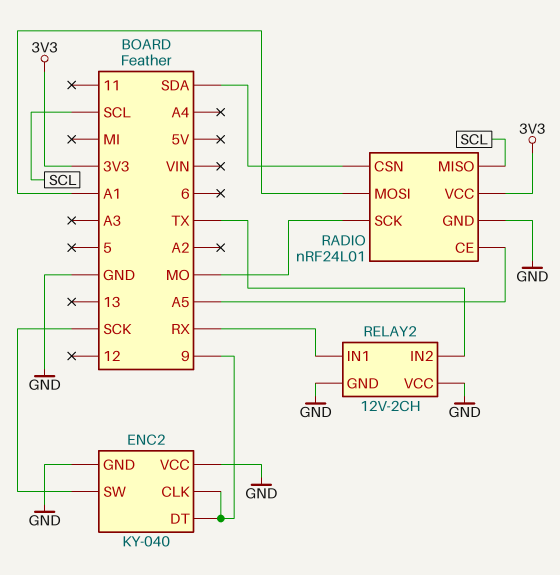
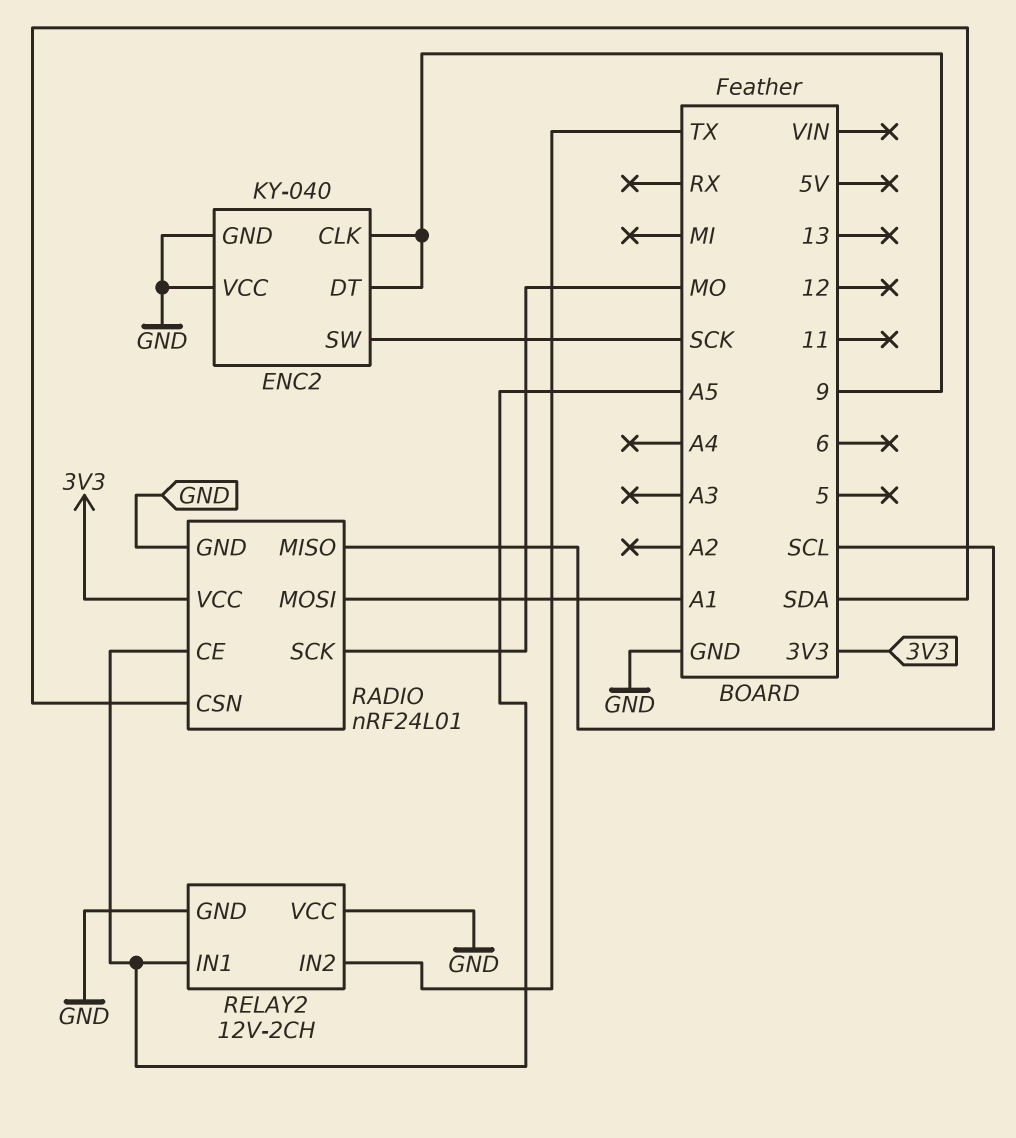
RELAY2 pin IN1: RX -> A5

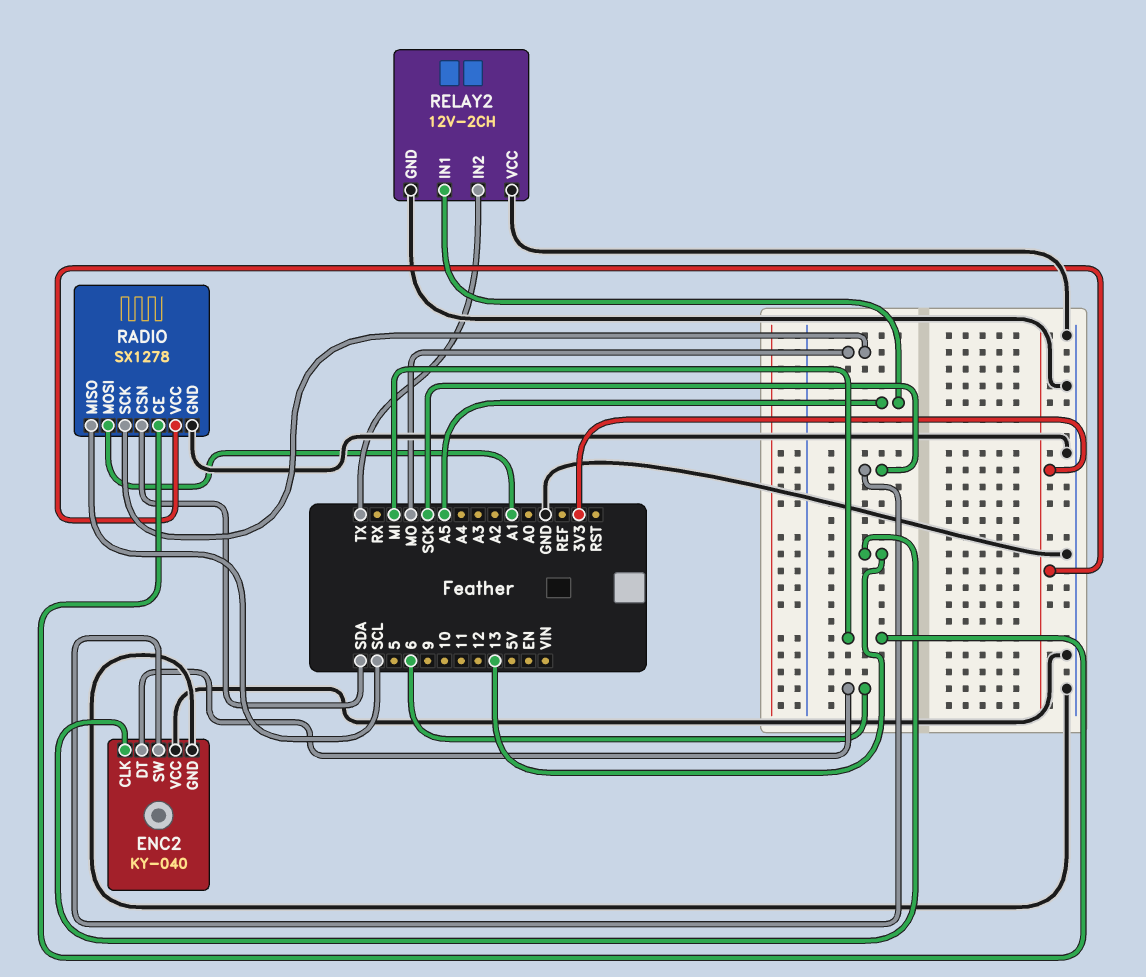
ENC2 pin CLK: 9 -> 13
ENC2 pin DT: 9 -> 6
RADIO: nRF24L01 -> SX1278
RADIO pin CE: A5 -> MI

